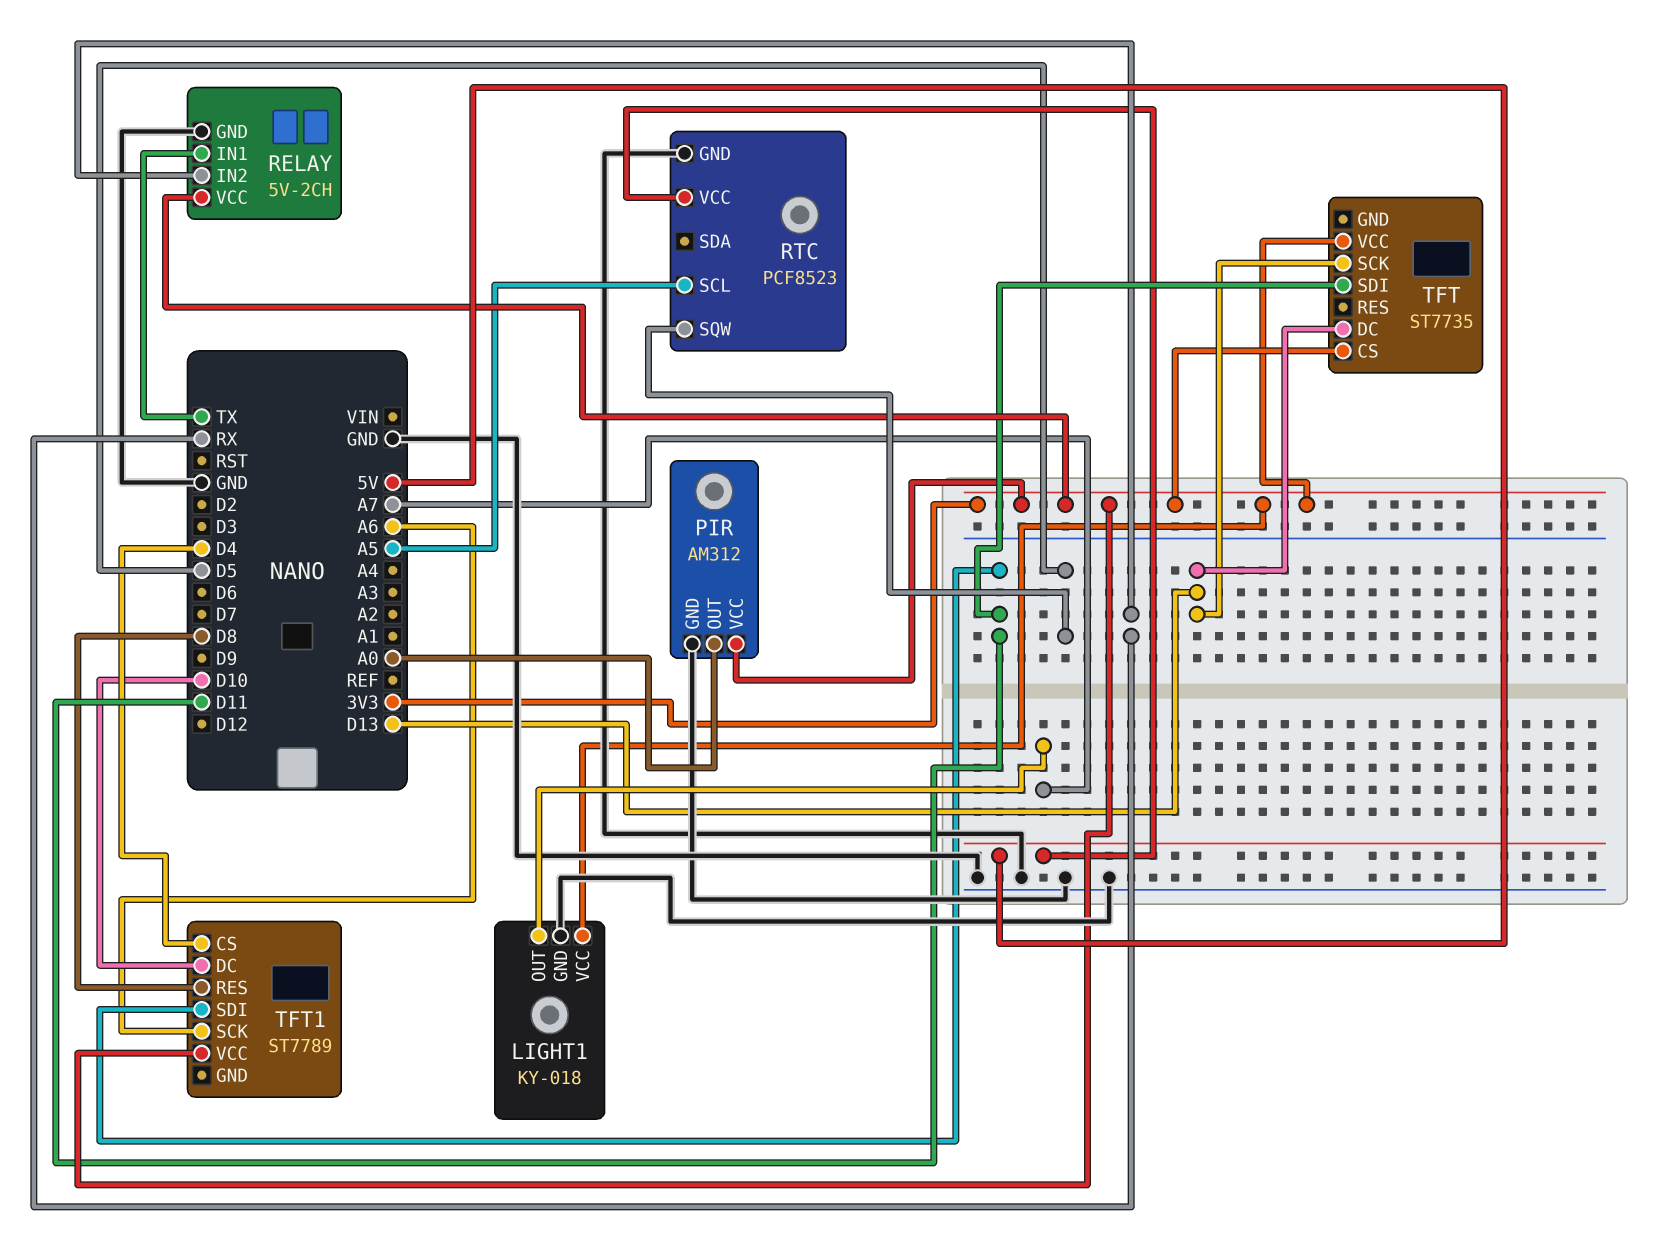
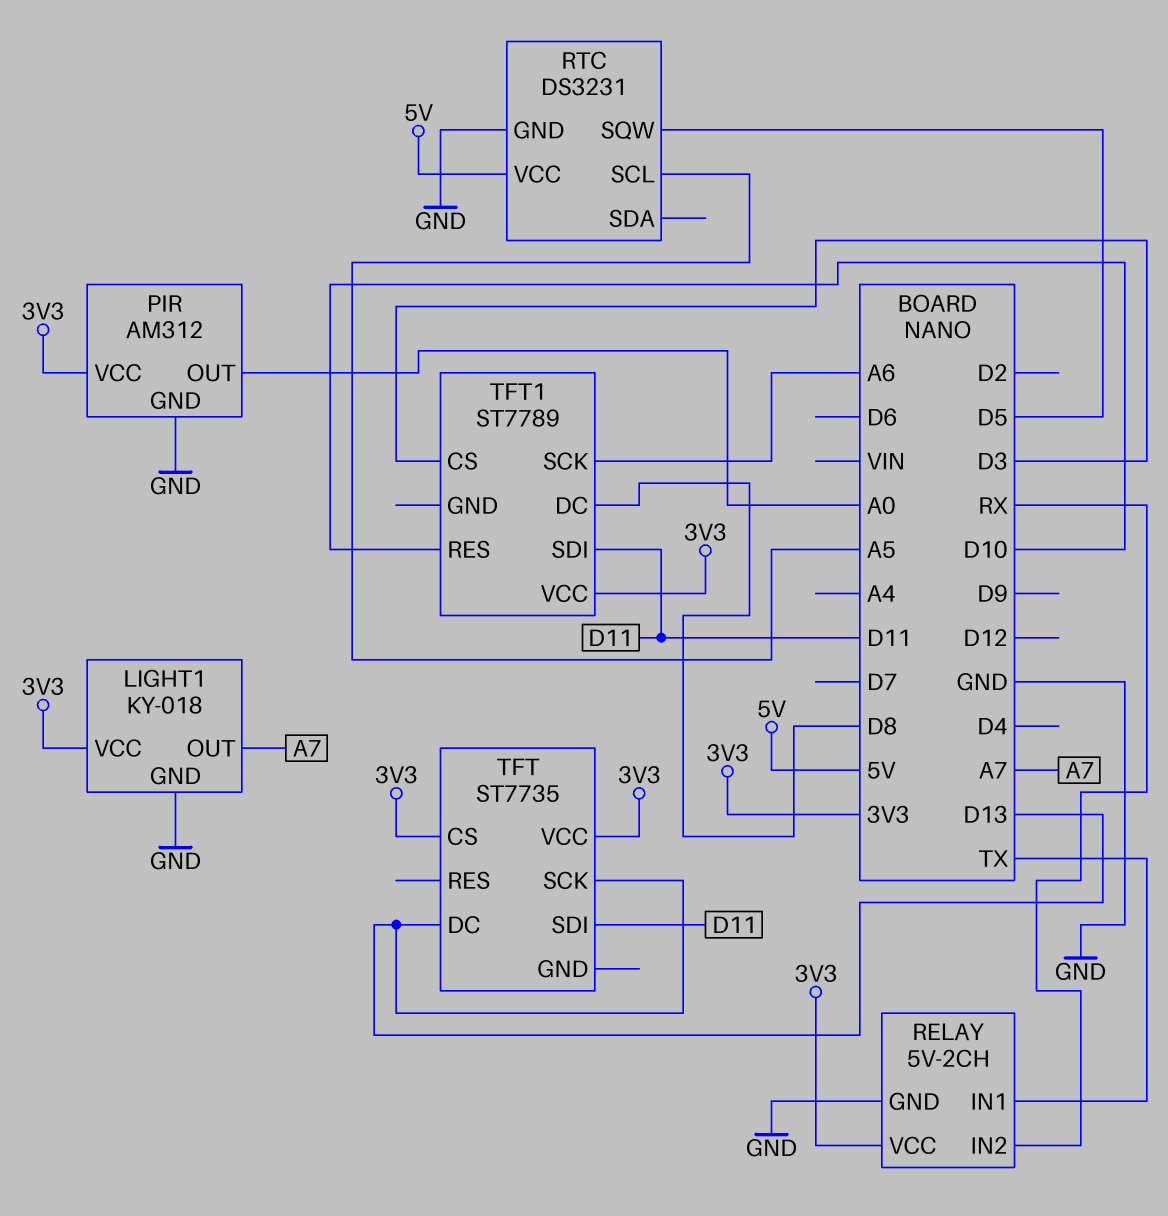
RTC: PCF8523 -> DS3231
TFT1 pin CS: D4 -> D3
TFT1 pin DC: D10 -> D8
TFT1 pin RES: D8 -> D10

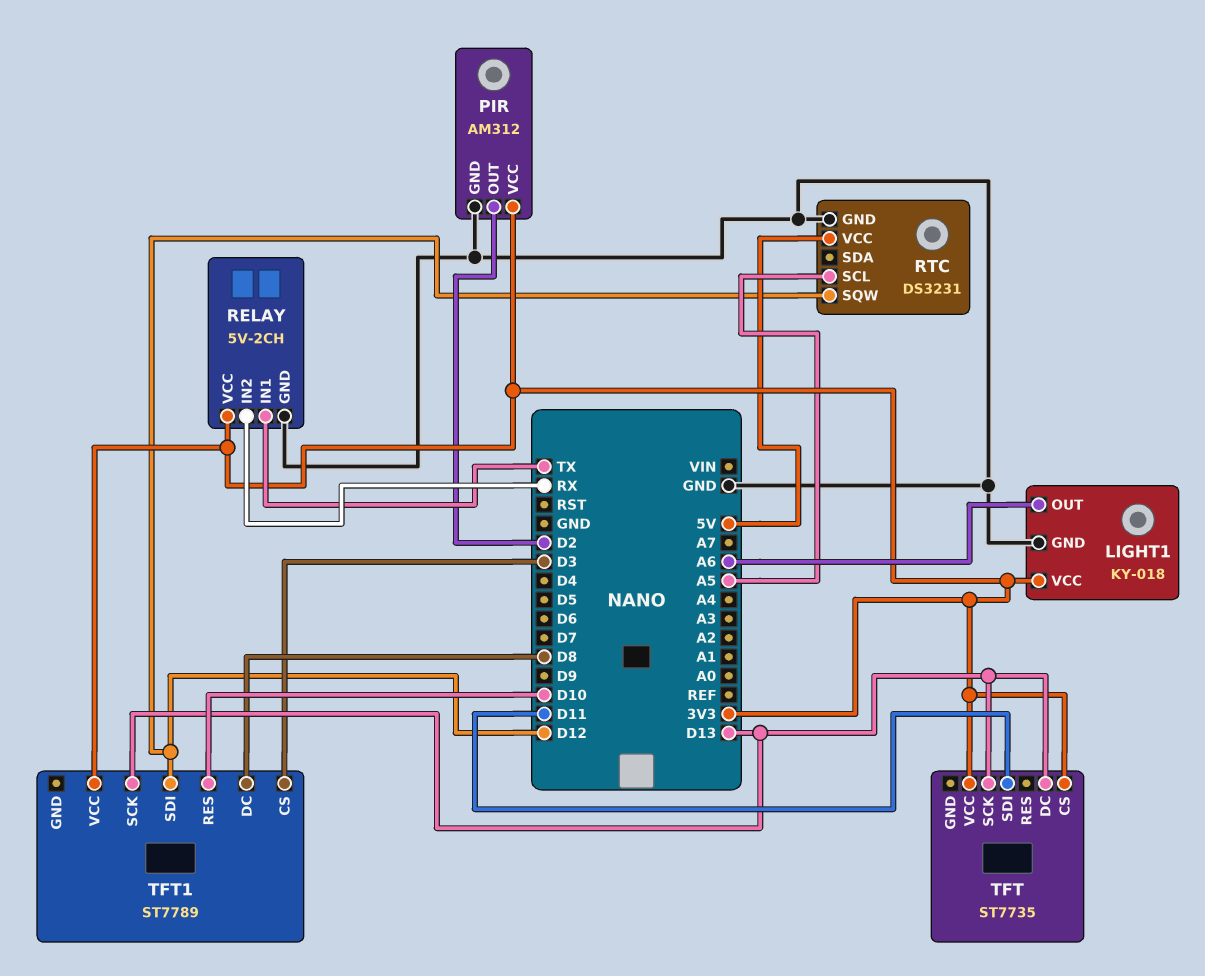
LIGHT1 pin OUT: A7 -> A6
PIR pin OUT: A0 -> D2
RTC pin SQW: D5 -> D12
TFT1 pin SCK: A6 -> D13
TFT1 pin SDI: D11 -> D12

